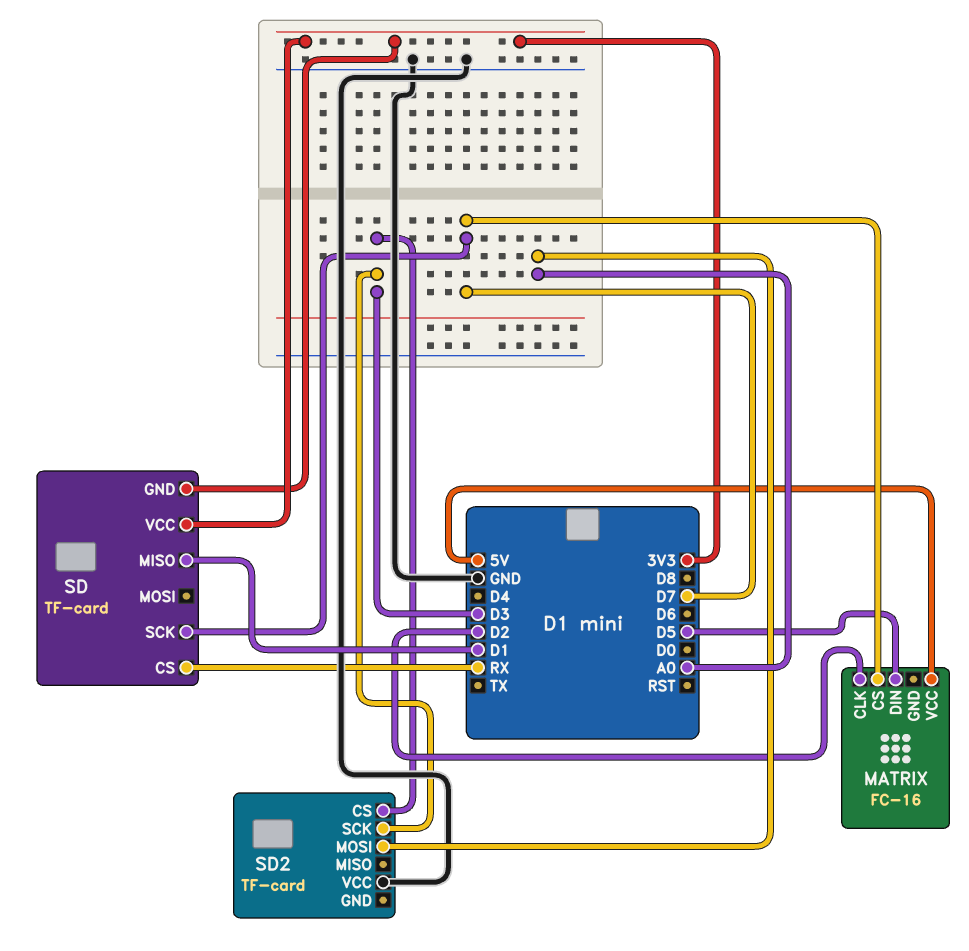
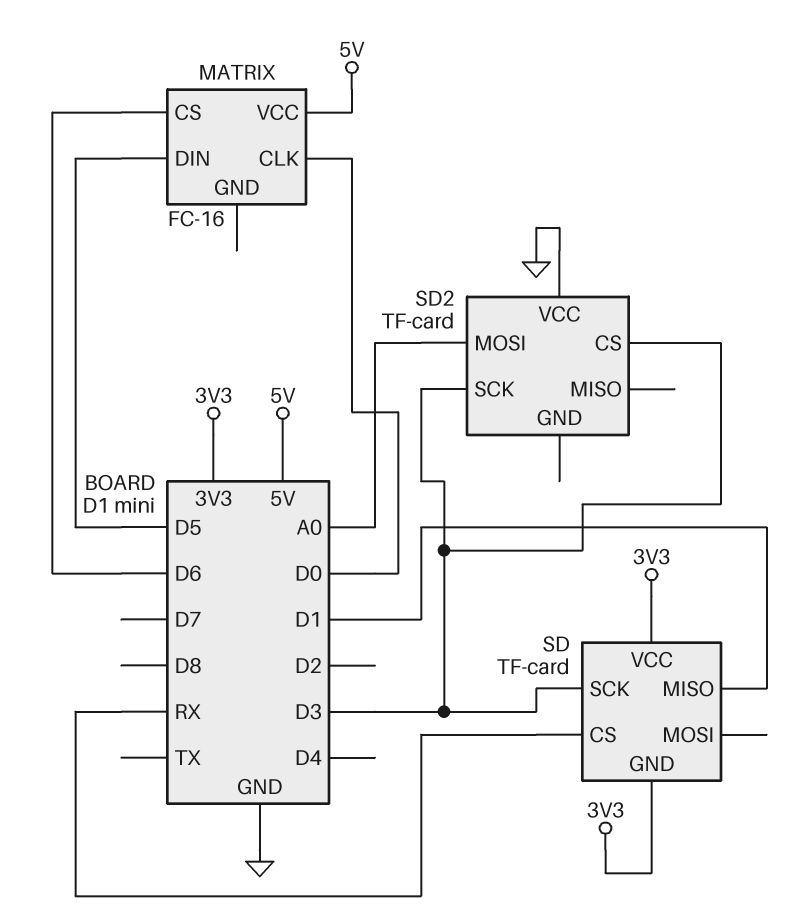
MATRIX pin CLK: D2 -> D0
MATRIX pin CS: D7 -> D6
SD pin SCK: D7 -> D3

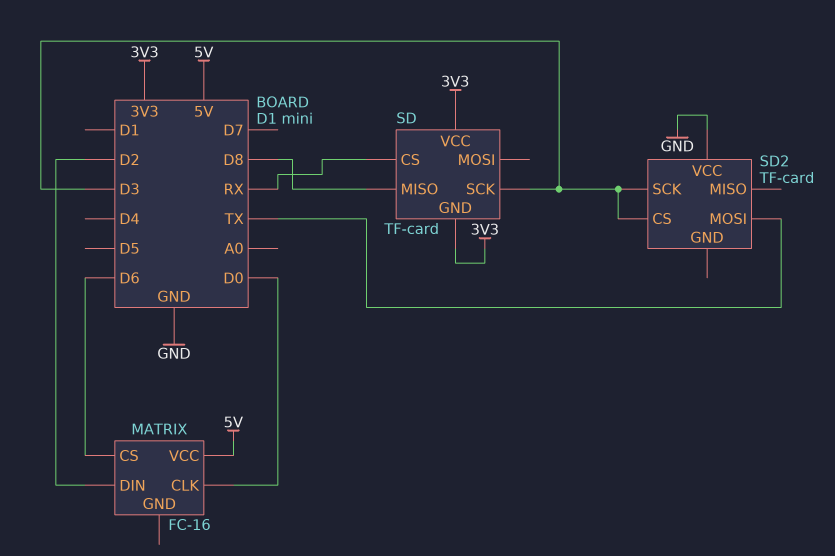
MATRIX pin DIN: D5 -> D2
SD pin MISO: D1 -> D8
SD2 pin MOSI: A0 -> TX

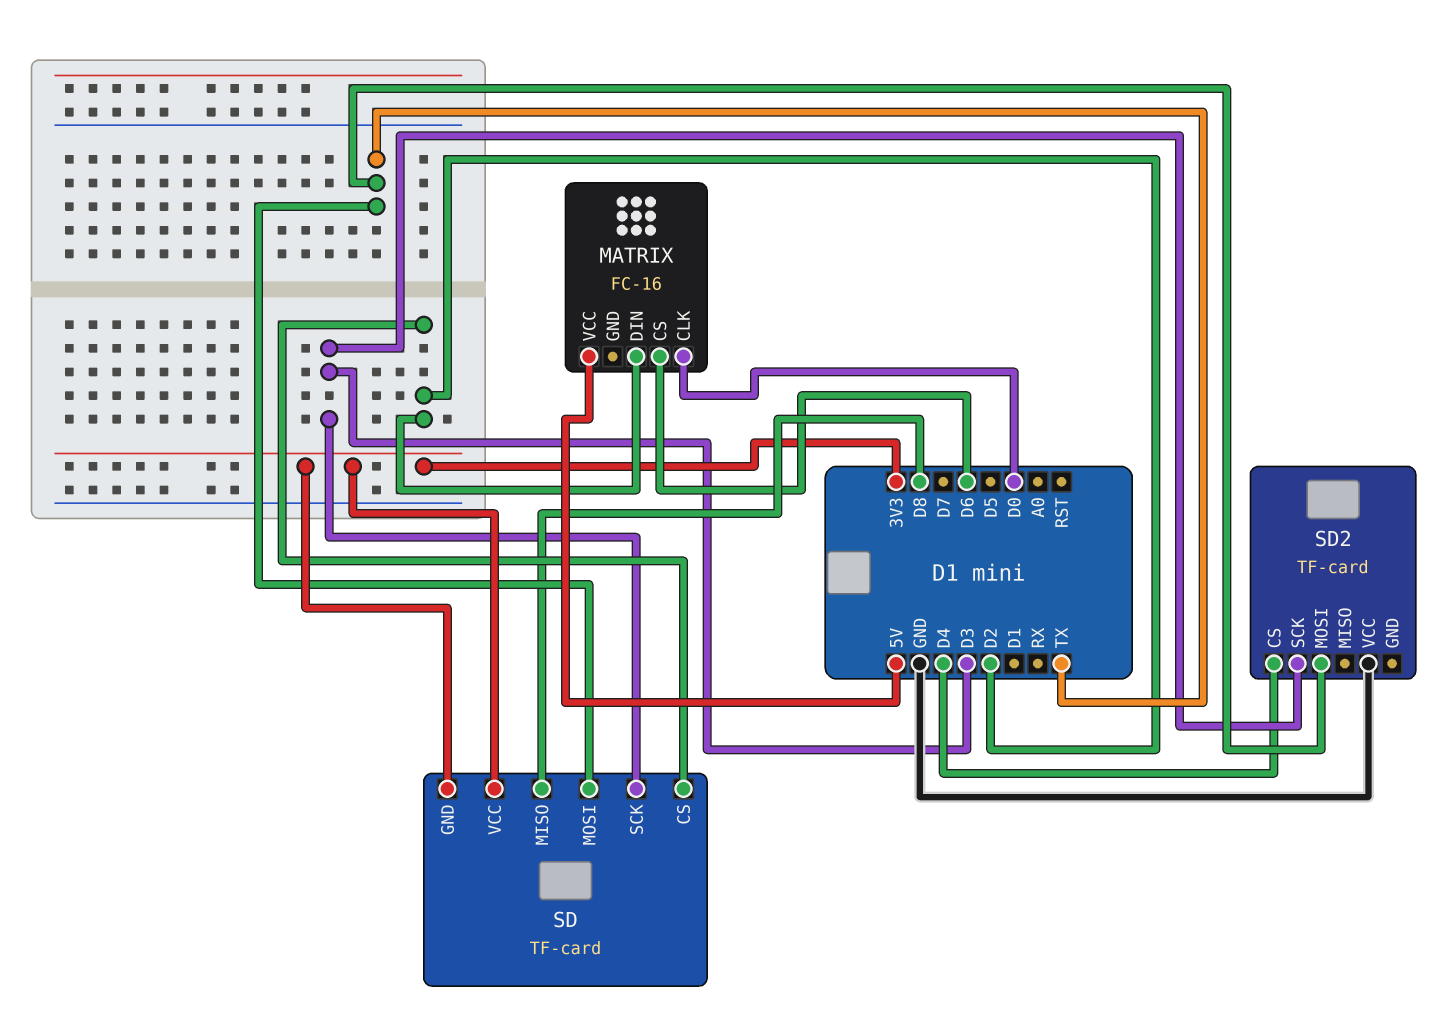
SD pin CS: RX -> D2
SD pin MOSI: none -> TX
SD2 pin CS: D3 -> D4

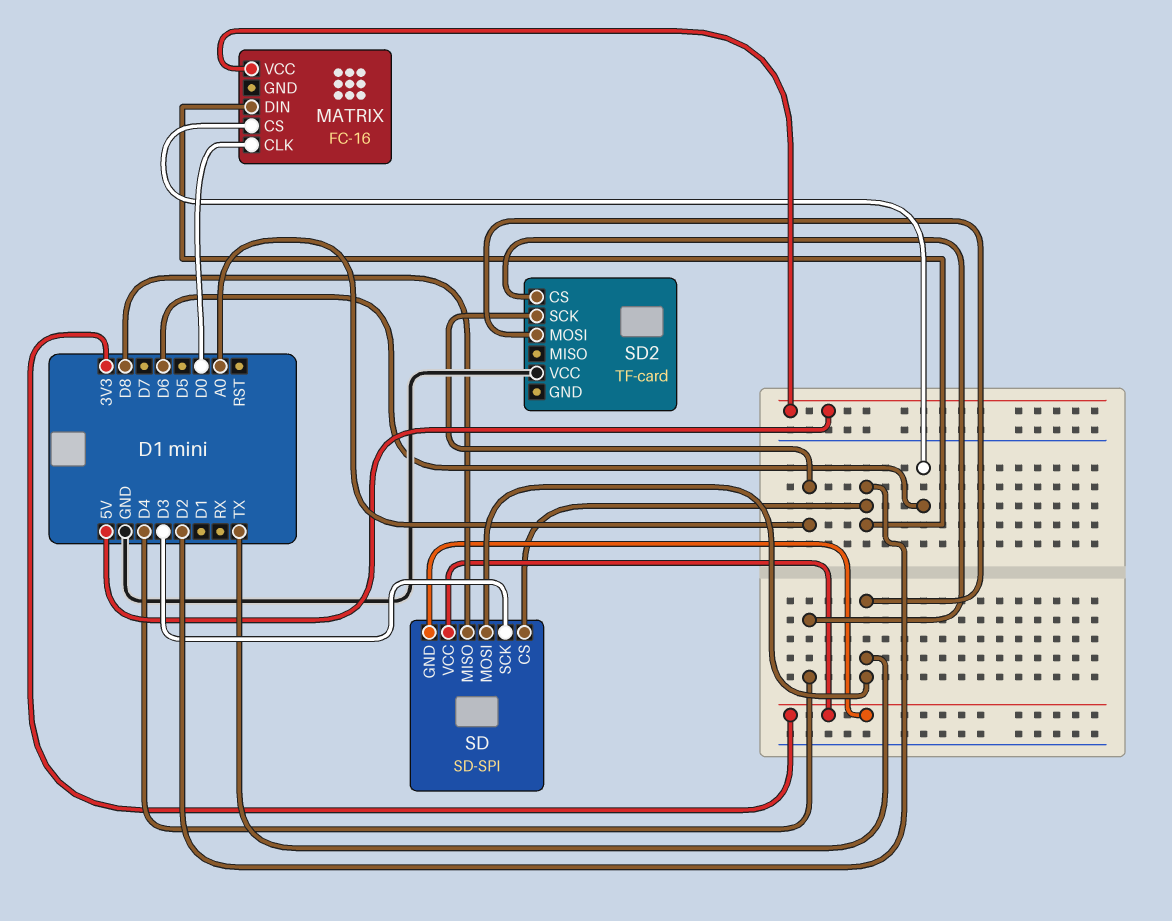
SD: TF-card -> SD-SPI
SD2 pin SCK: D3 -> A0

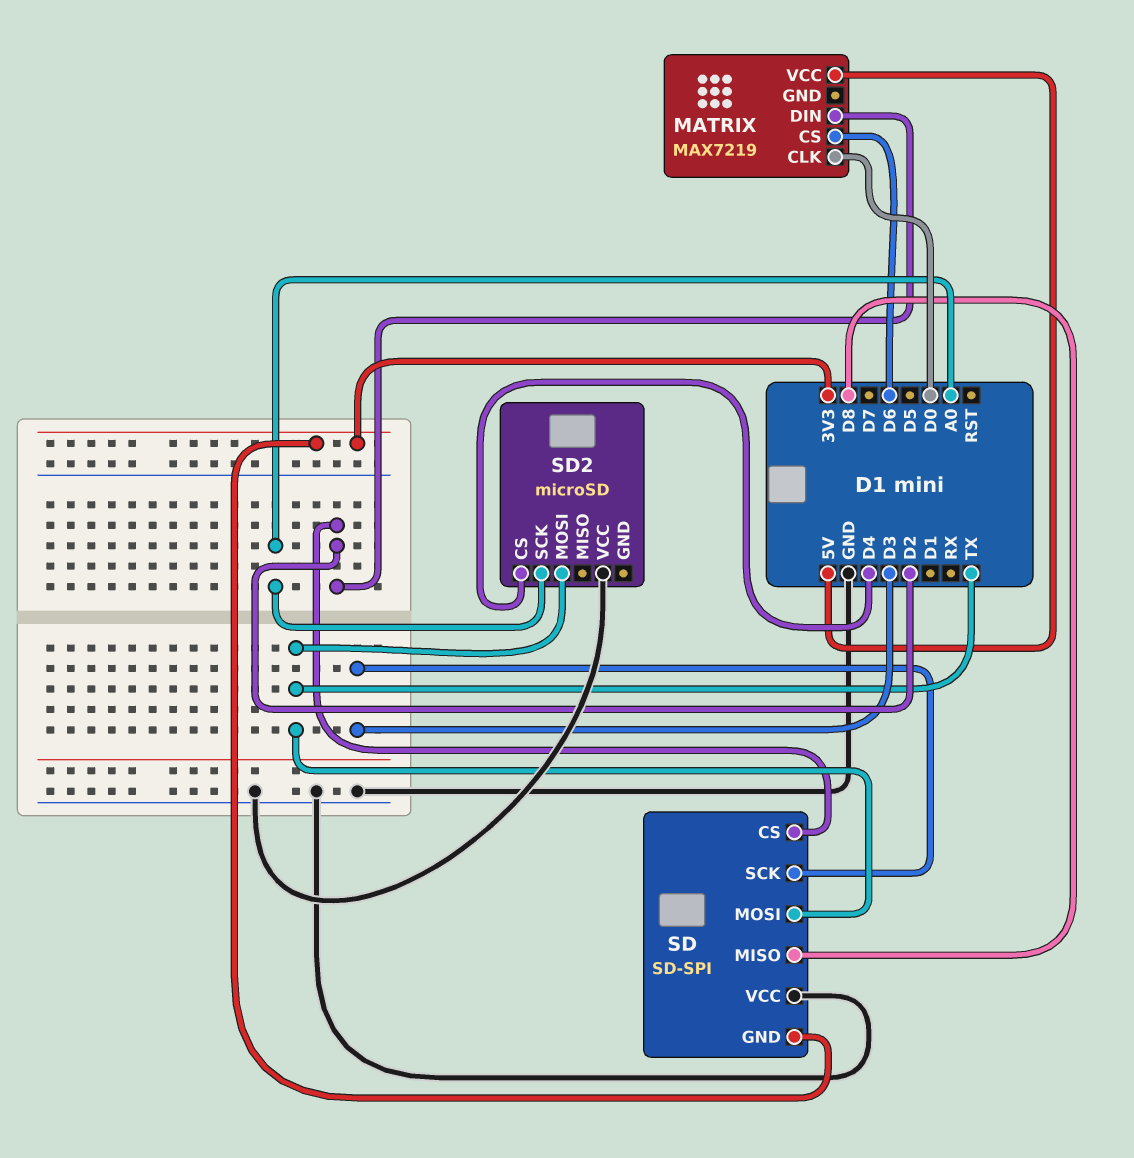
MATRIX: FC-16 -> MAX7219
SD pin VCC: 3V3 -> GND
SD2: TF-card -> microSD

